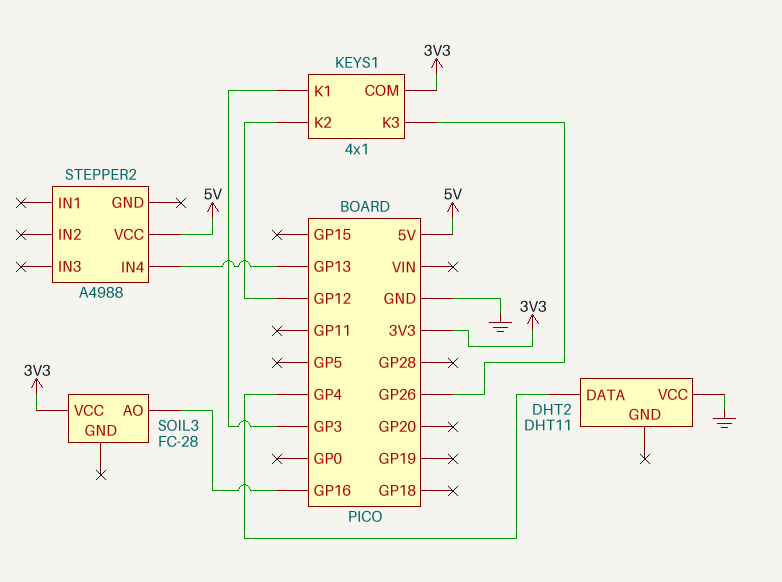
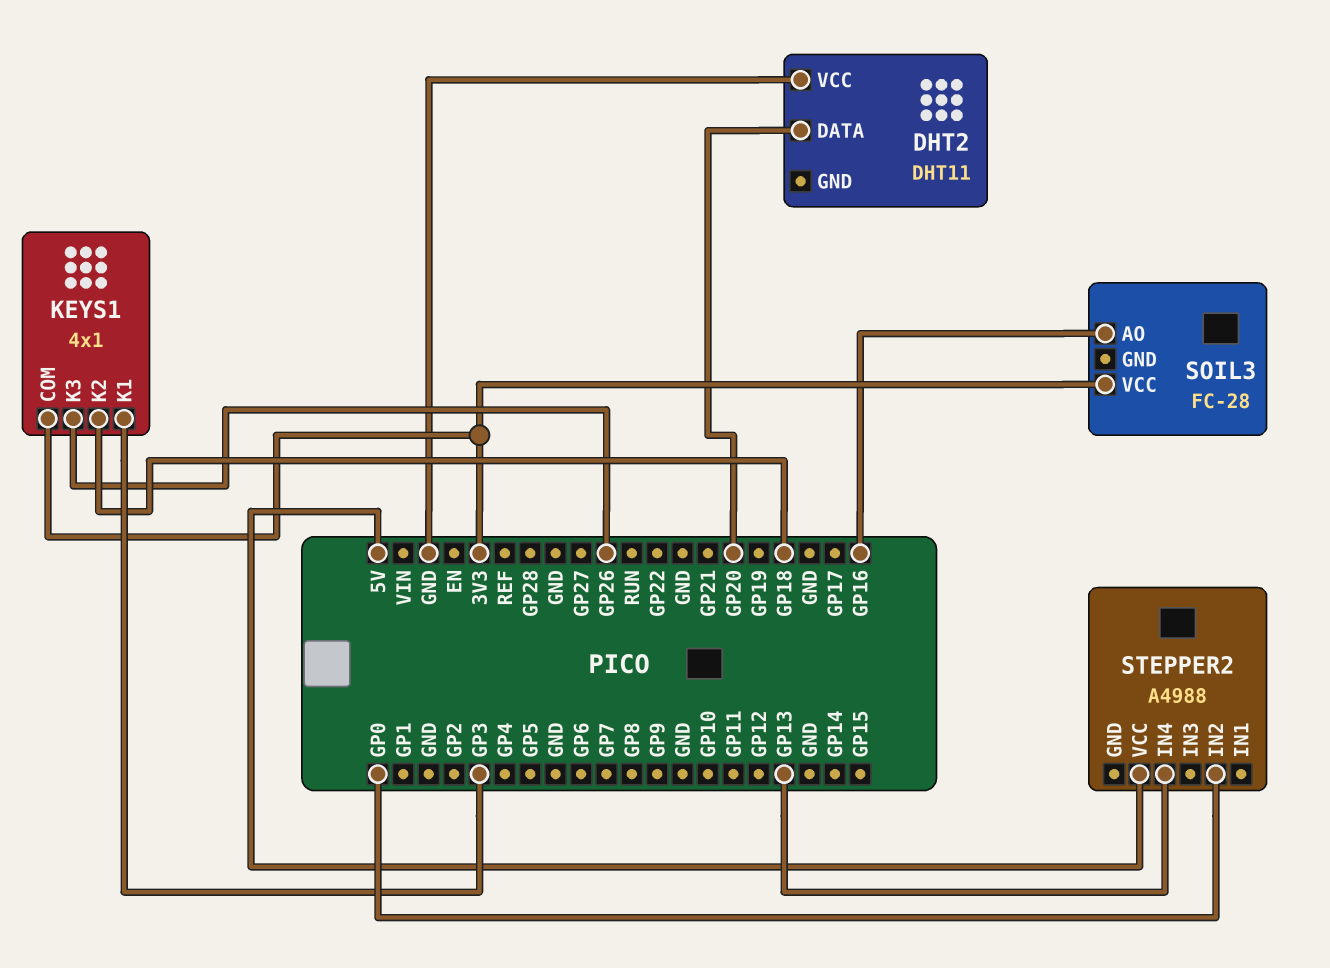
DHT2 pin DATA: GP4 -> GP20
KEYS1 pin K2: GP12 -> GP18
STEPPER2 pin IN2: none -> GP0

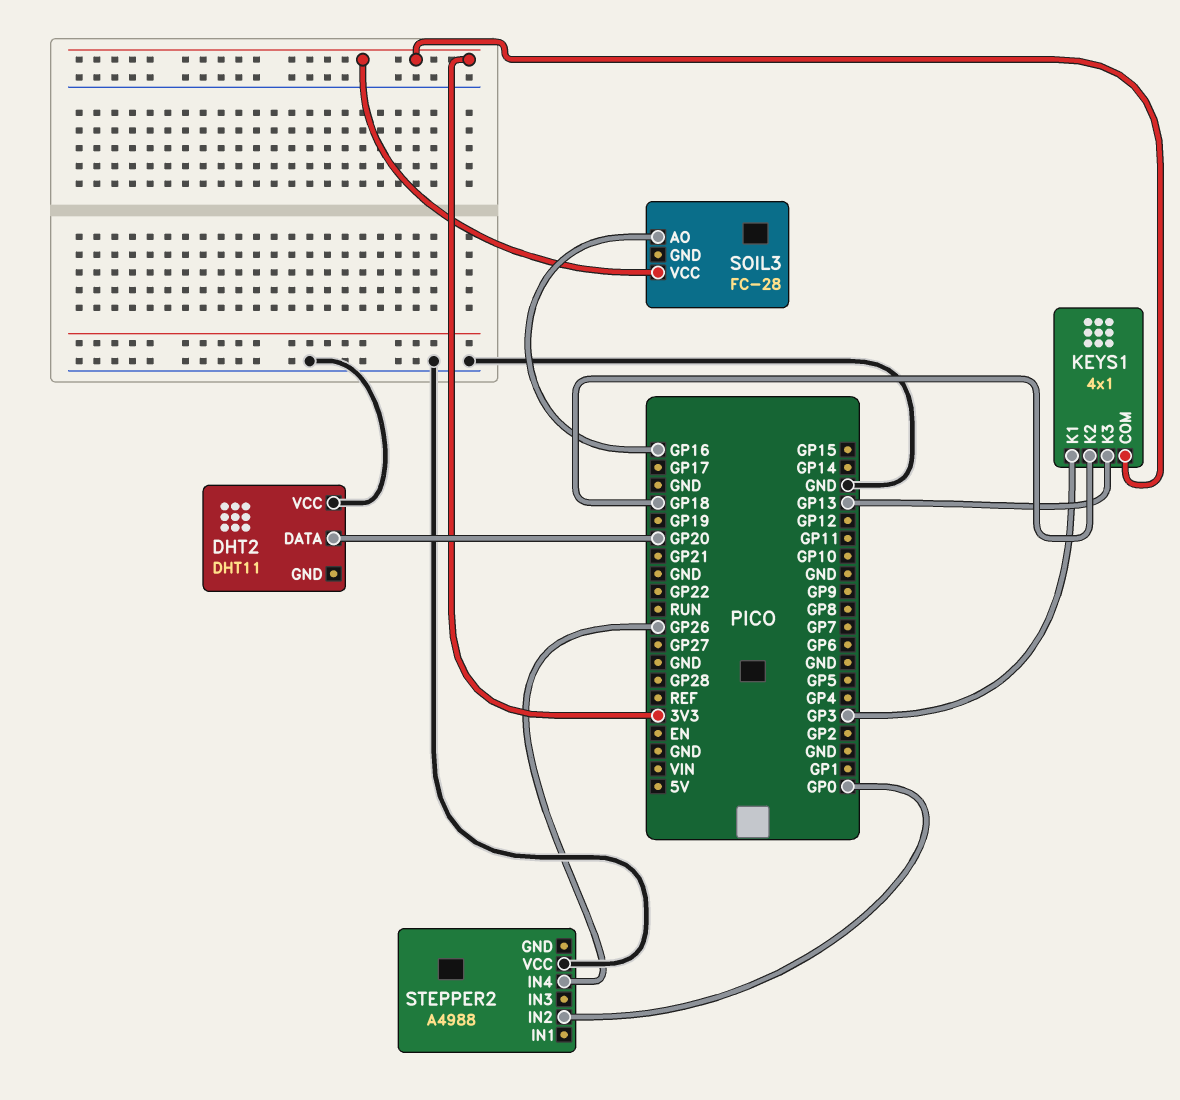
KEYS1 pin K3: GP26 -> GP13
STEPPER2 pin IN4: GP13 -> GP26
STEPPER2 pin VCC: 5V -> GND

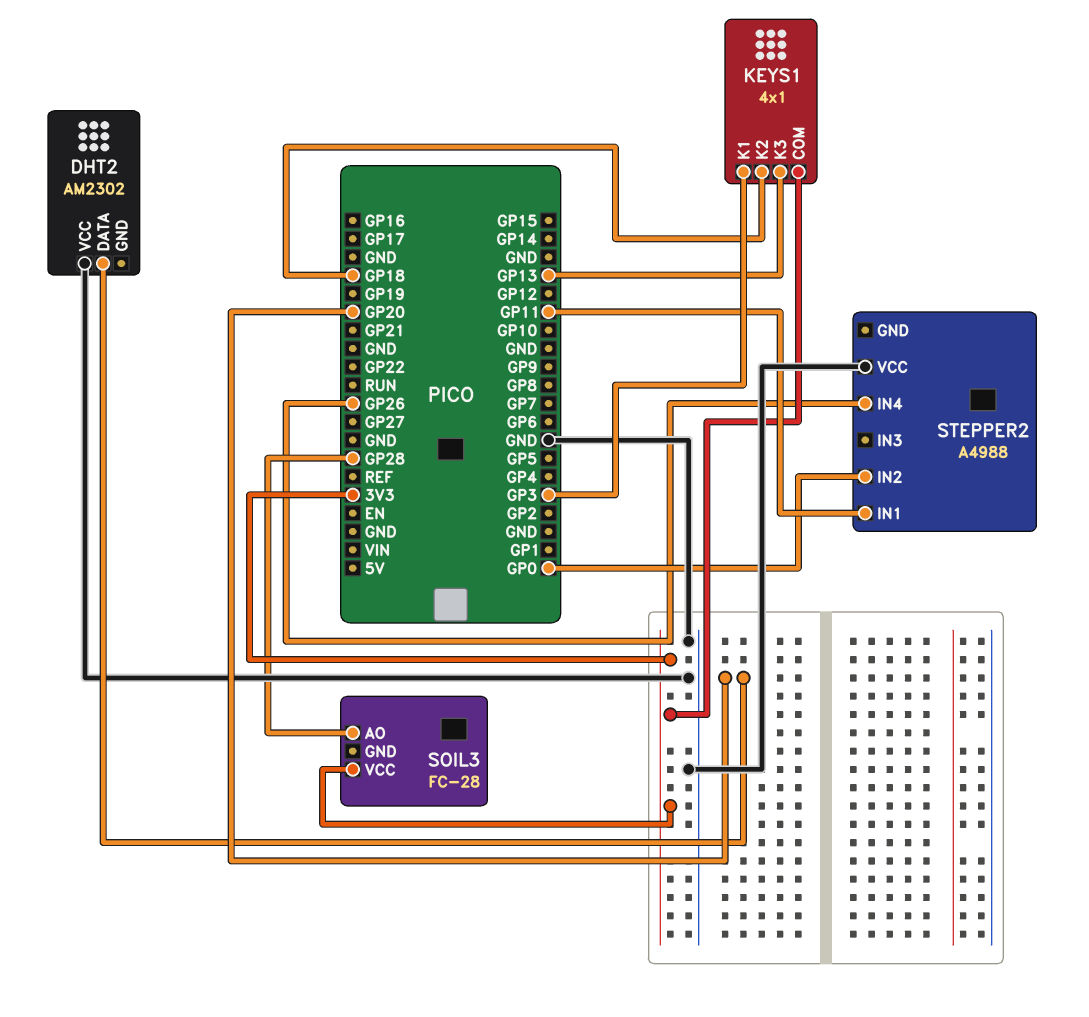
DHT2: DHT11 -> AM2302
SOIL3 pin AO: GP16 -> GP28
STEPPER2 pin IN1: none -> GP11

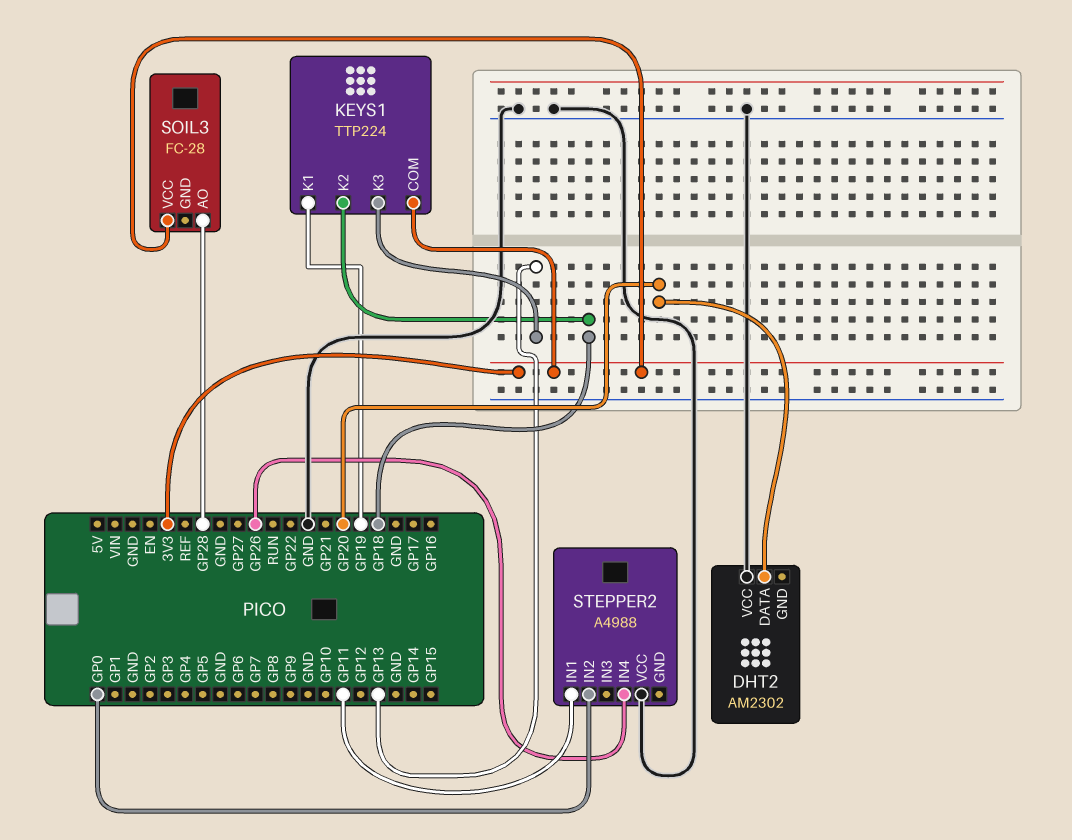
KEYS1: 4x1 -> TTP224
KEYS1 pin K1: GP3 -> GP19

